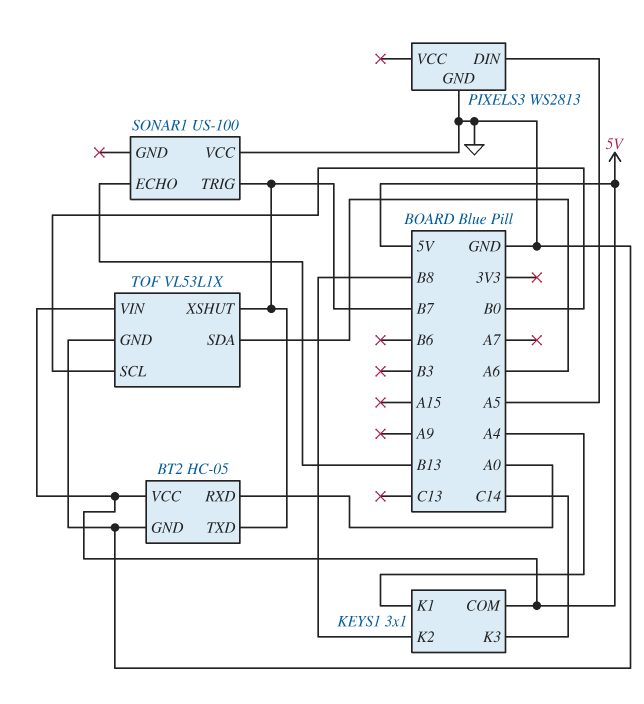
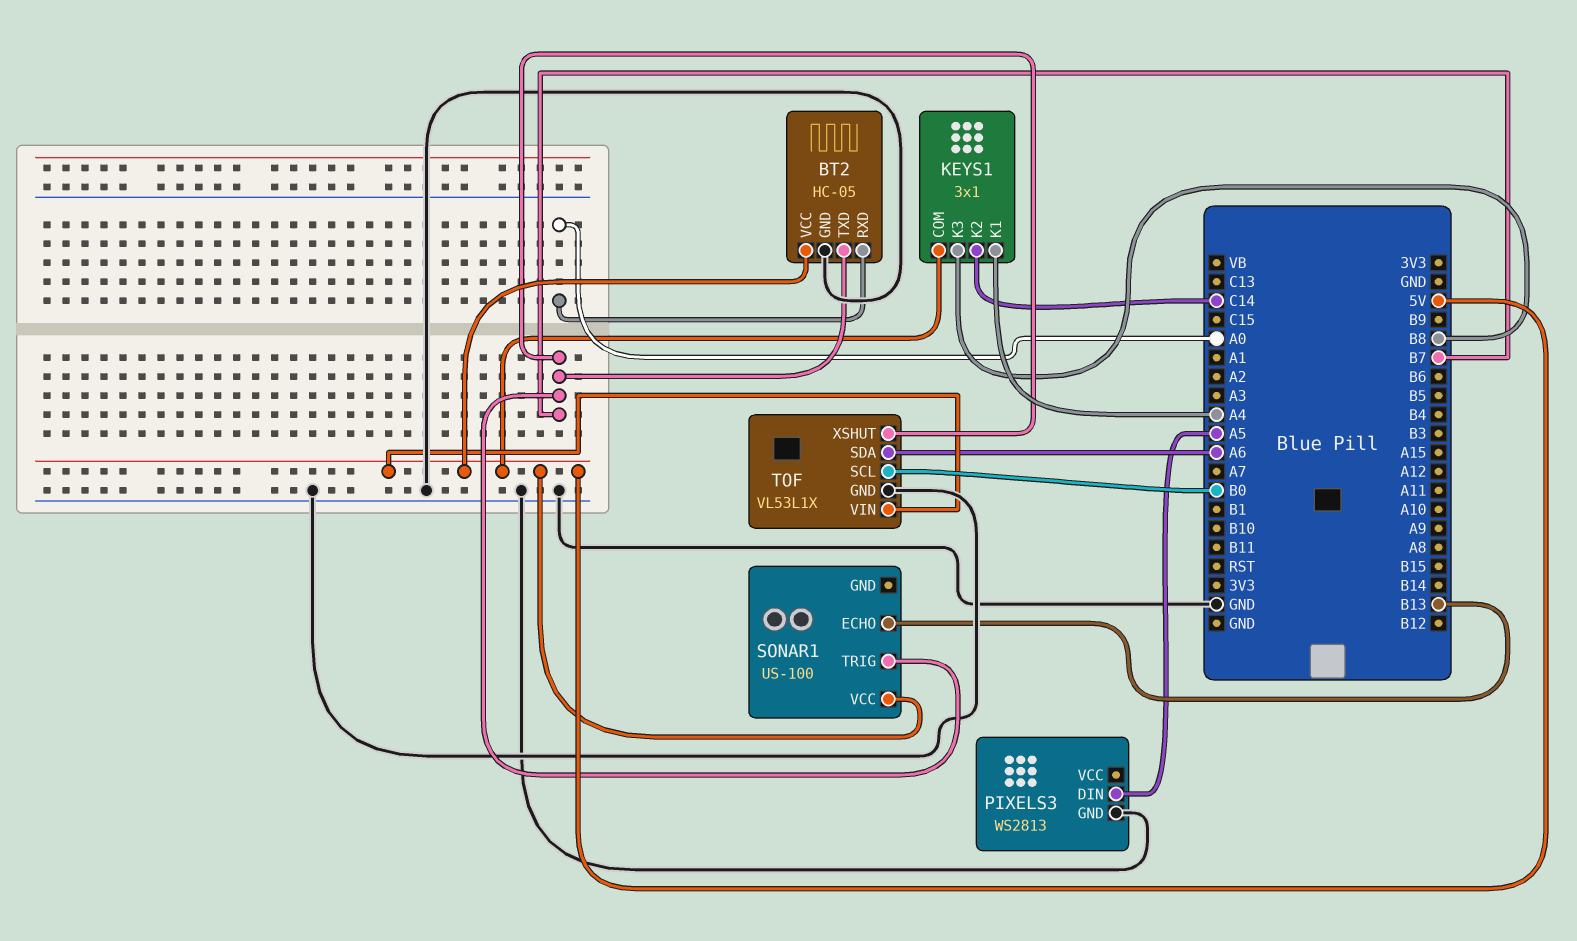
KEYS1 pin K2: B8 -> C14
KEYS1 pin K3: C14 -> B8
SONAR1 pin VCC: GND -> 5V

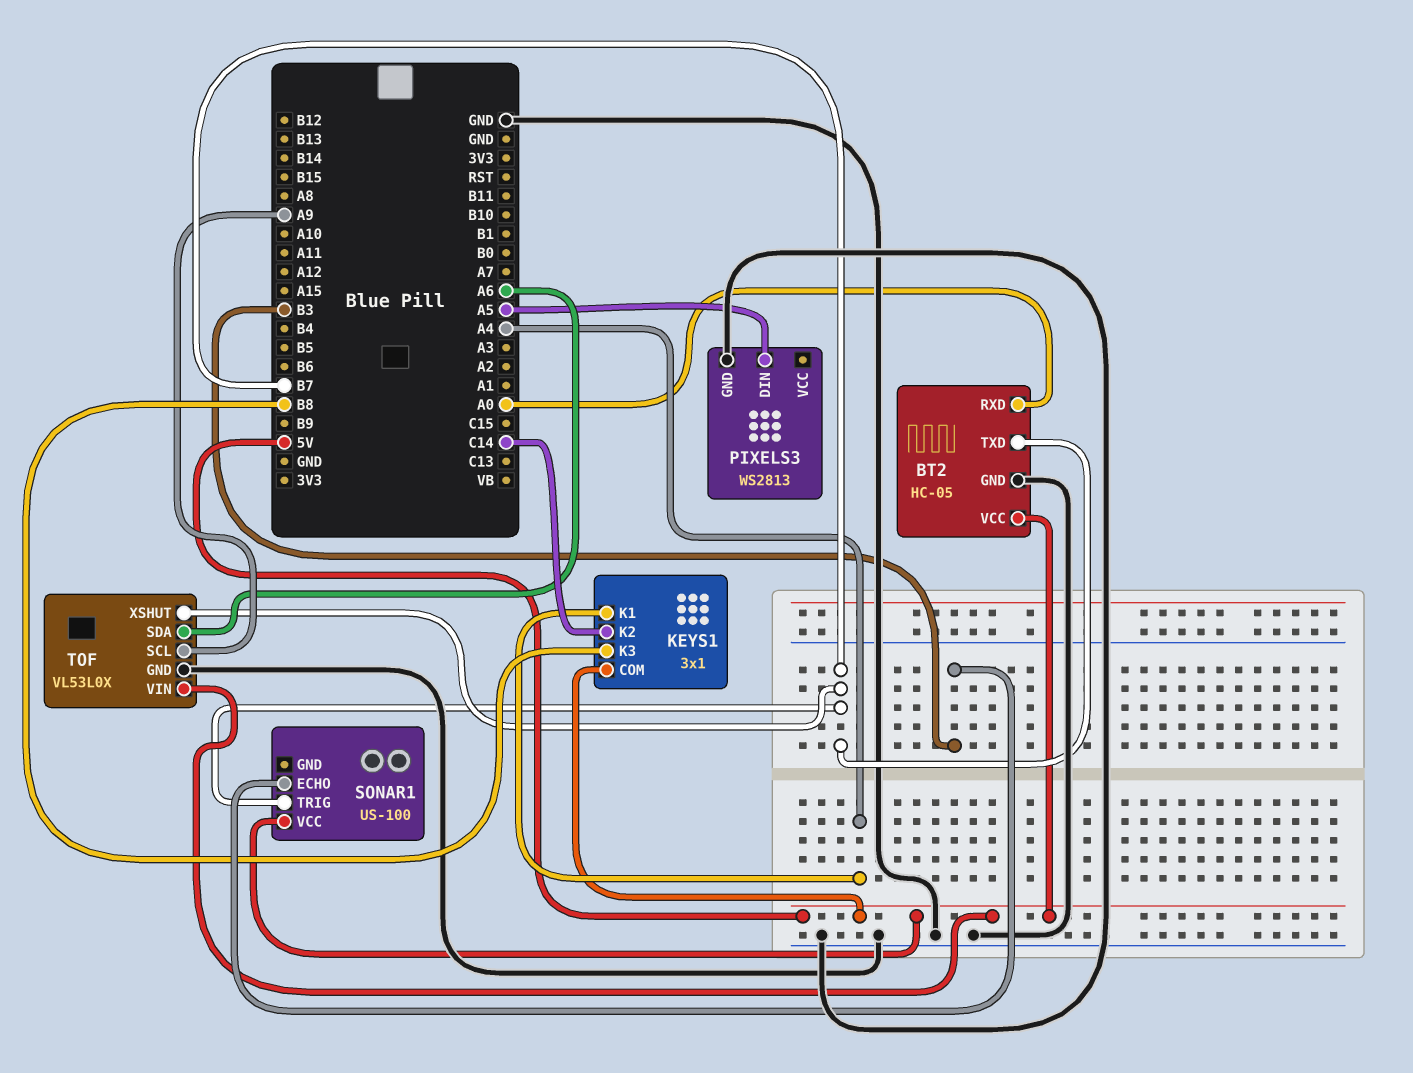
SONAR1 pin ECHO: B13 -> B3
TOF: VL53L1X -> VL53L0X
TOF pin SCL: B0 -> A9

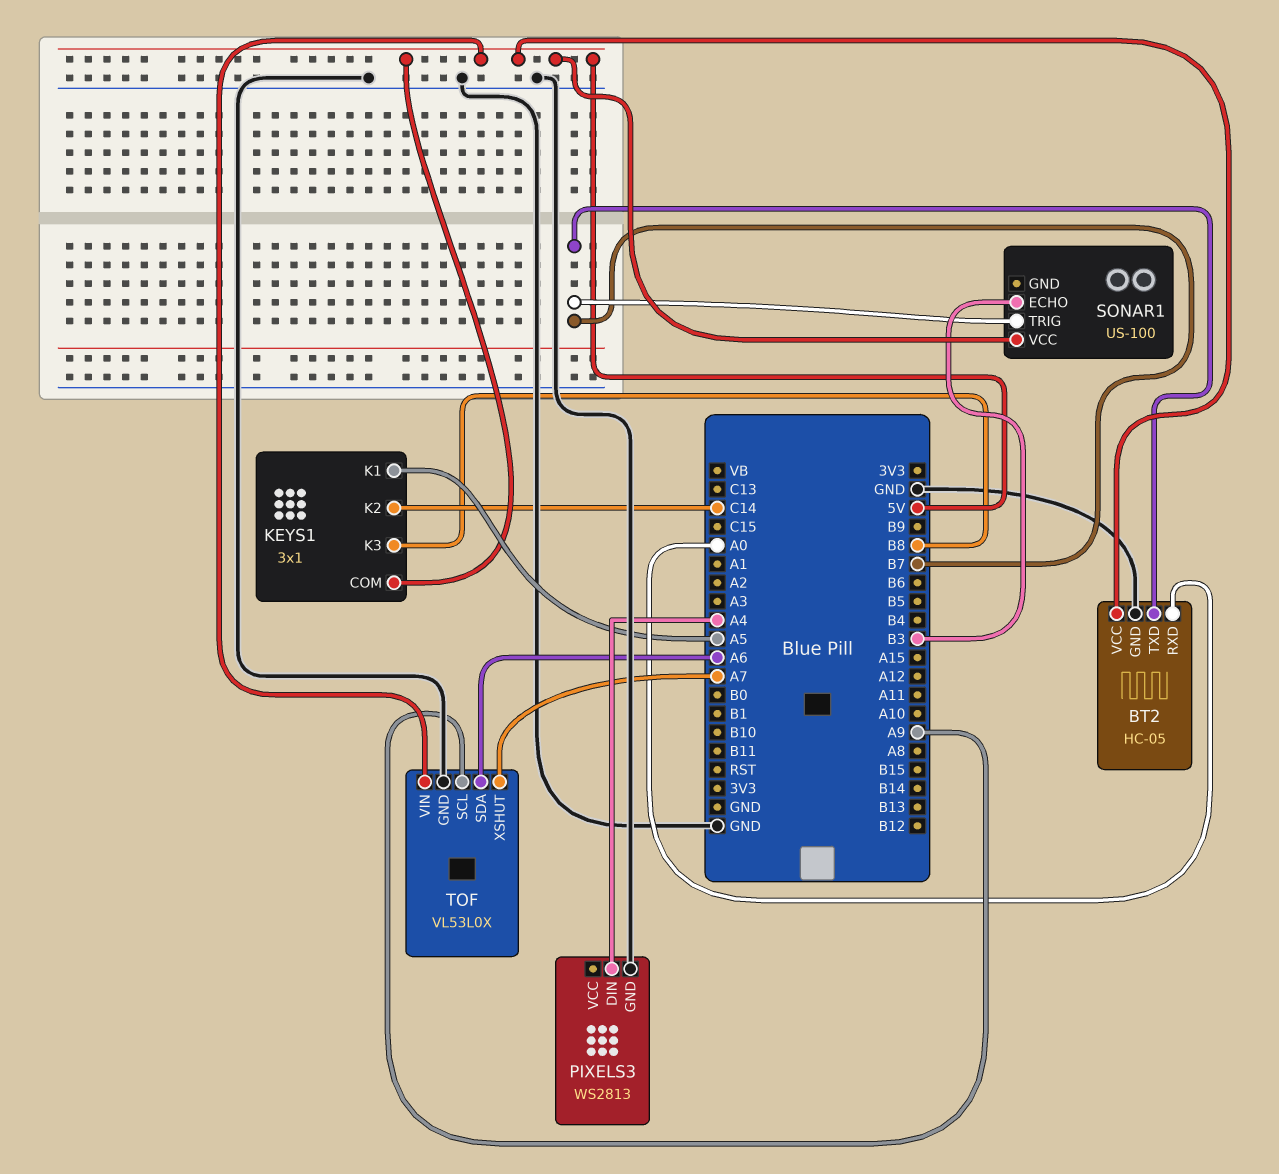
KEYS1 pin K1: A4 -> A5
PIXELS3 pin DIN: A5 -> A4
TOF pin XSHUT: B7 -> A7

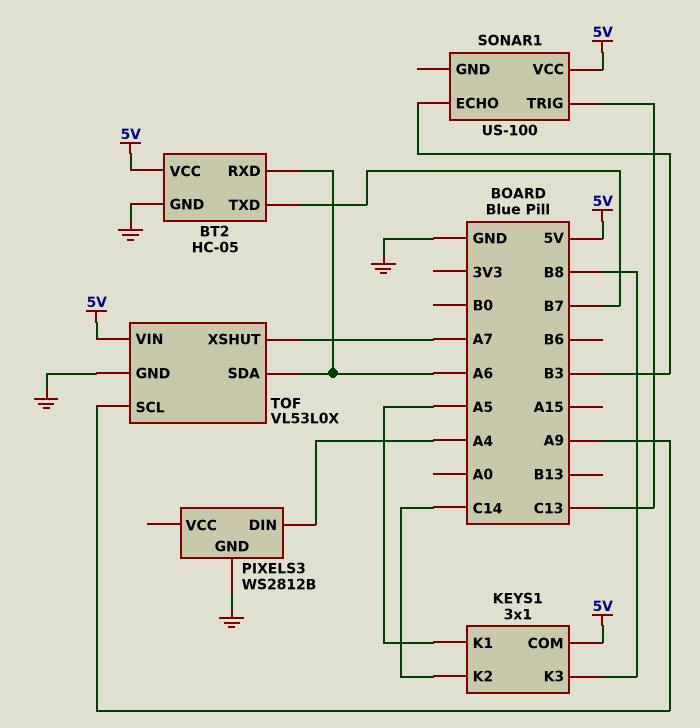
BT2 pin RXD: A0 -> A6
PIXELS3: WS2813 -> WS2812B
SONAR1 pin TRIG: B7 -> C13

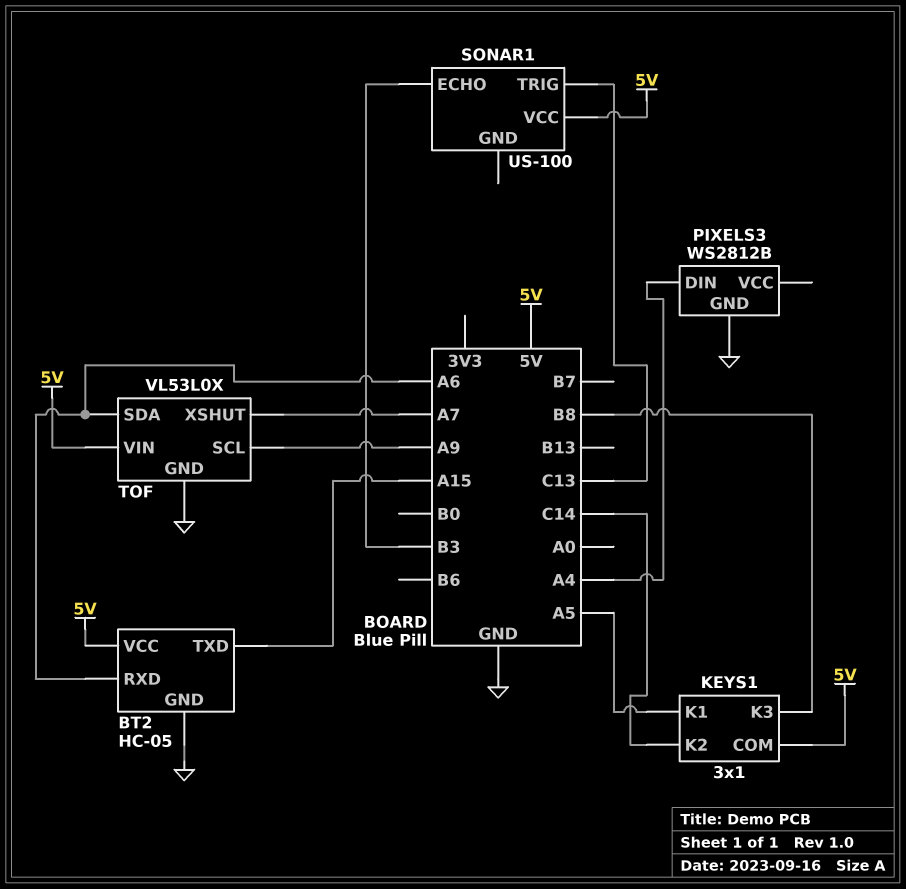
BT2 pin TXD: B7 -> A15

